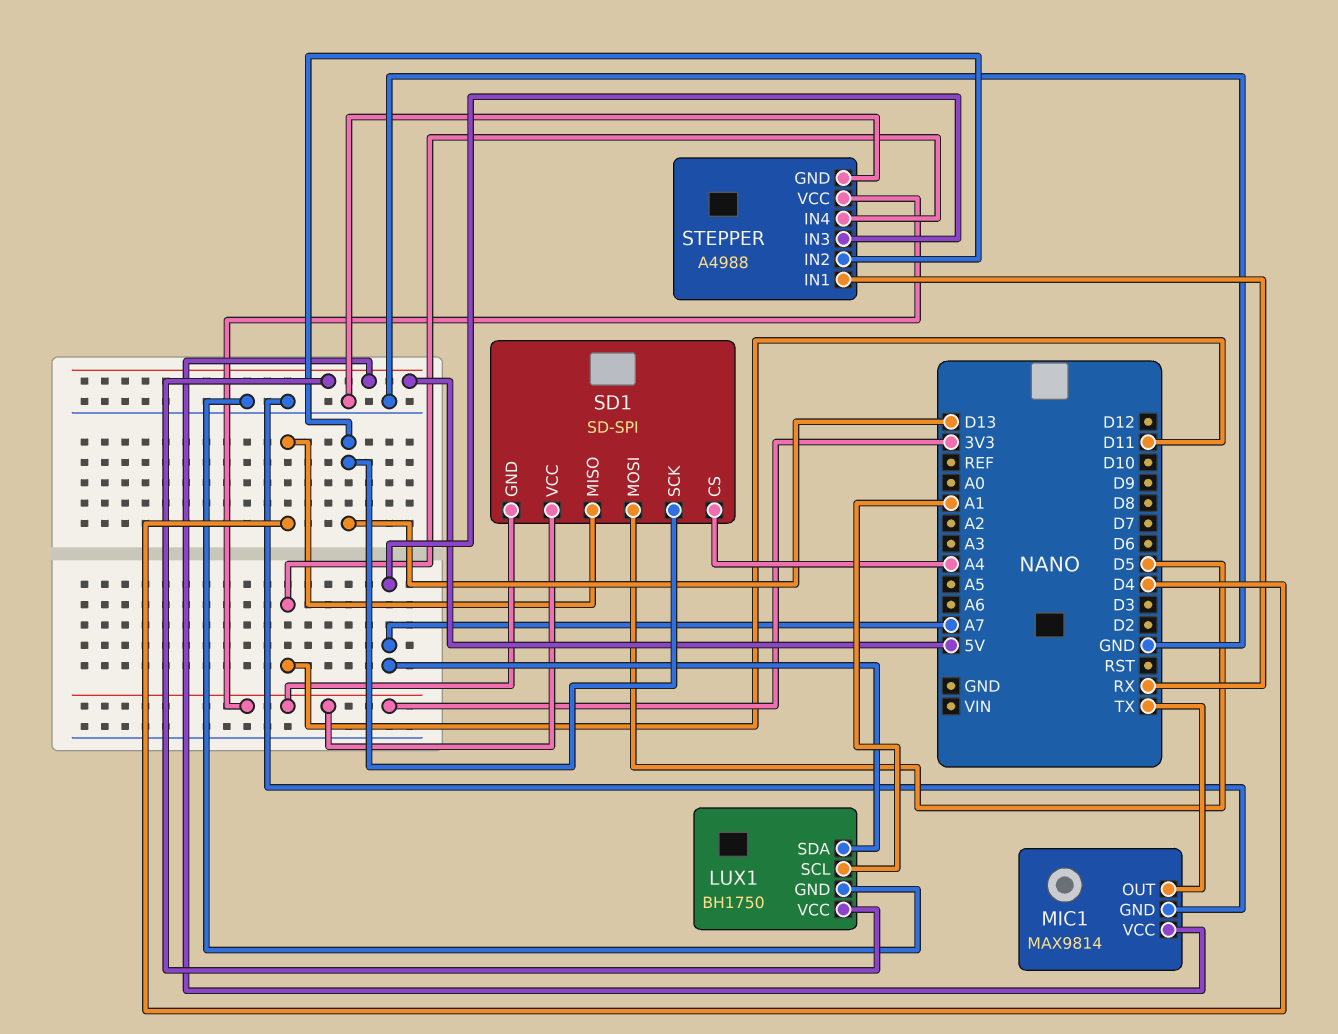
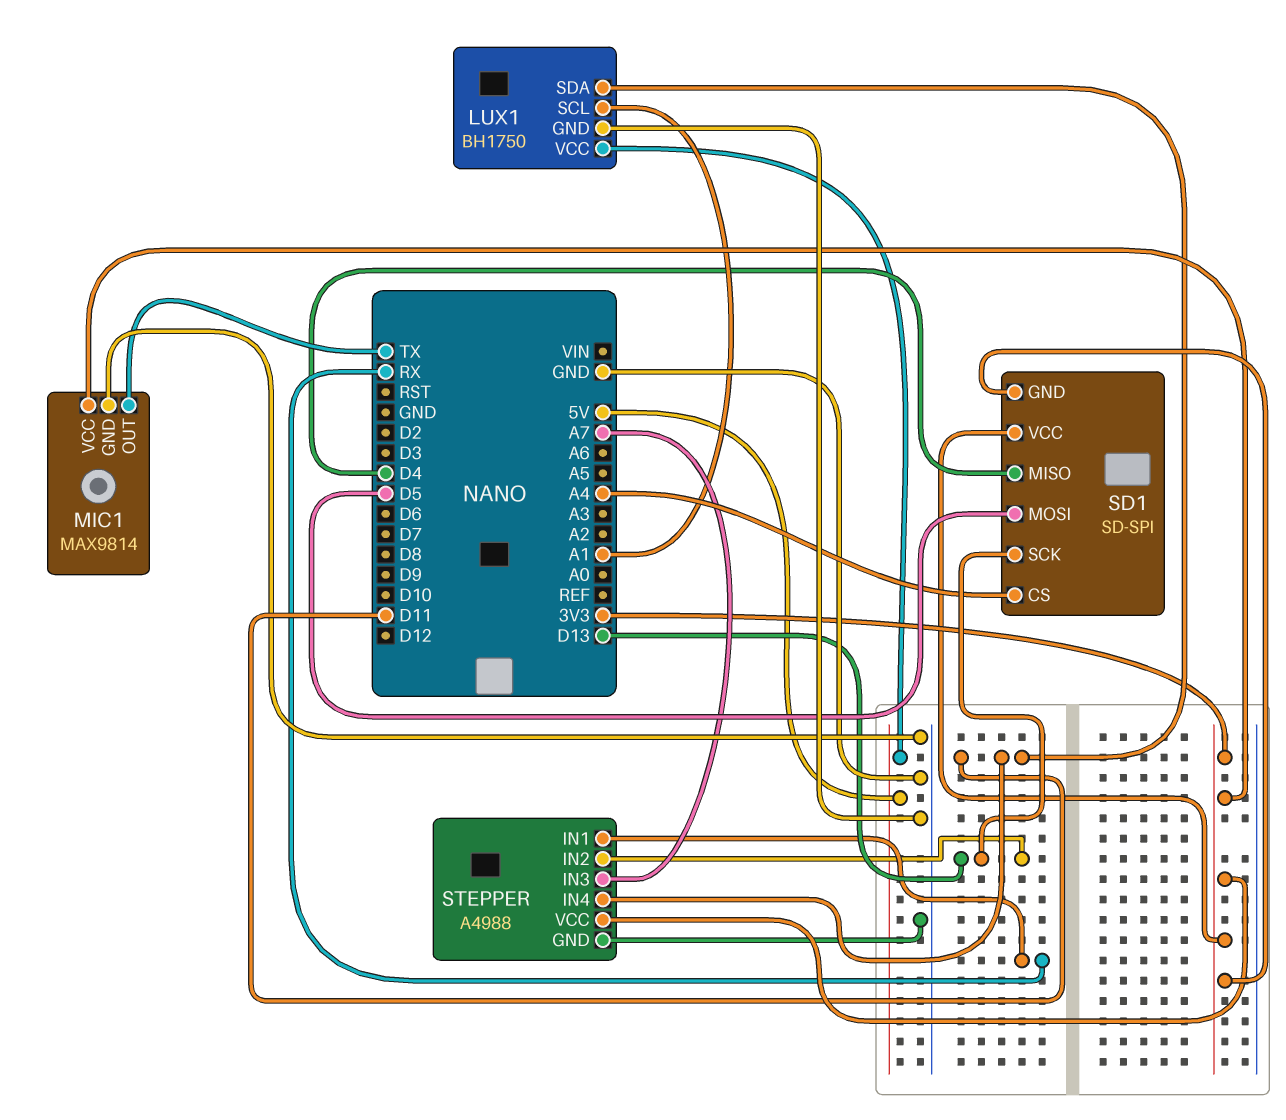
LUX1 pin SDA: A7 -> D11
MIC1 pin VCC: 5V -> 3V3

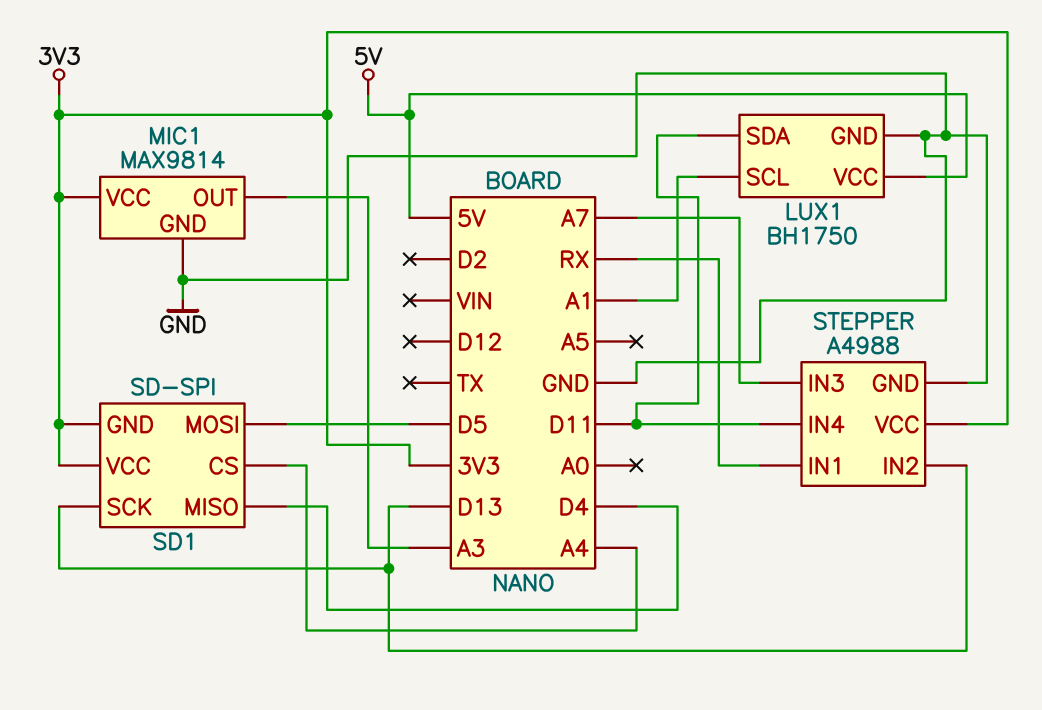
MIC1 pin OUT: TX -> A3

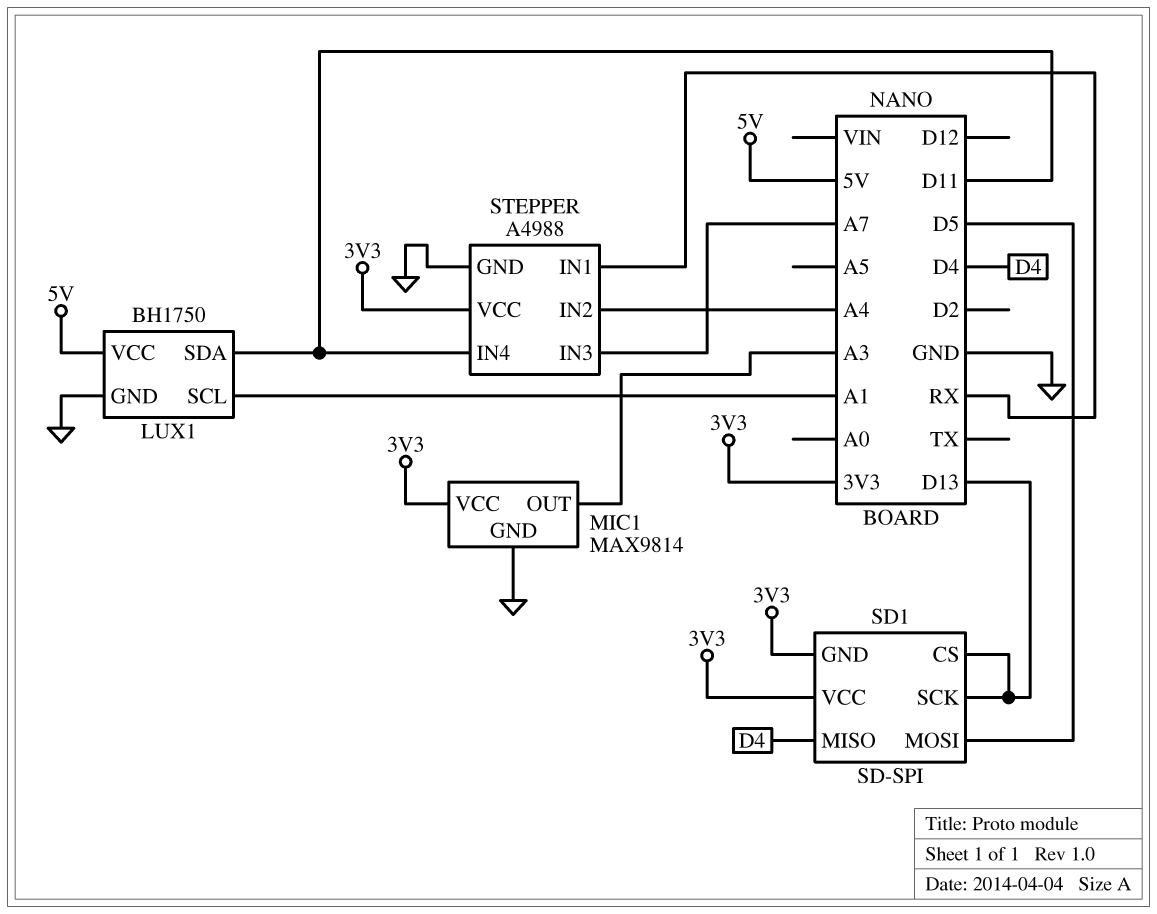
SD1 pin CS: A4 -> D13
STEPPER pin IN2: D13 -> A4

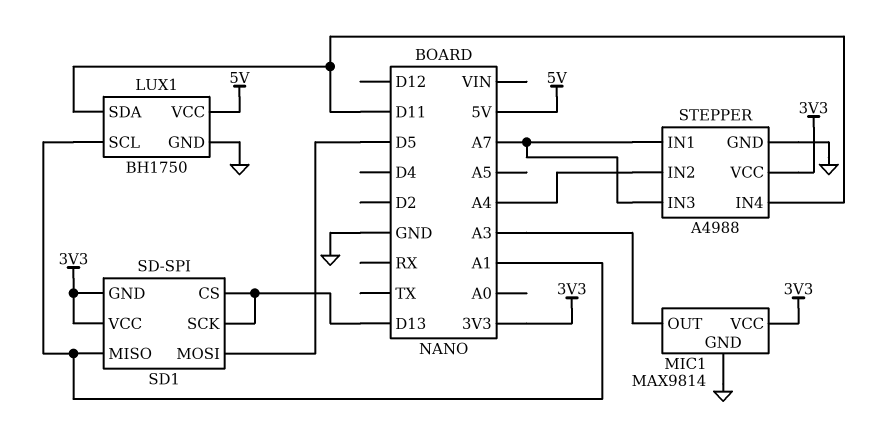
SD1 pin MISO: D4 -> A1
STEPPER pin IN1: RX -> A7

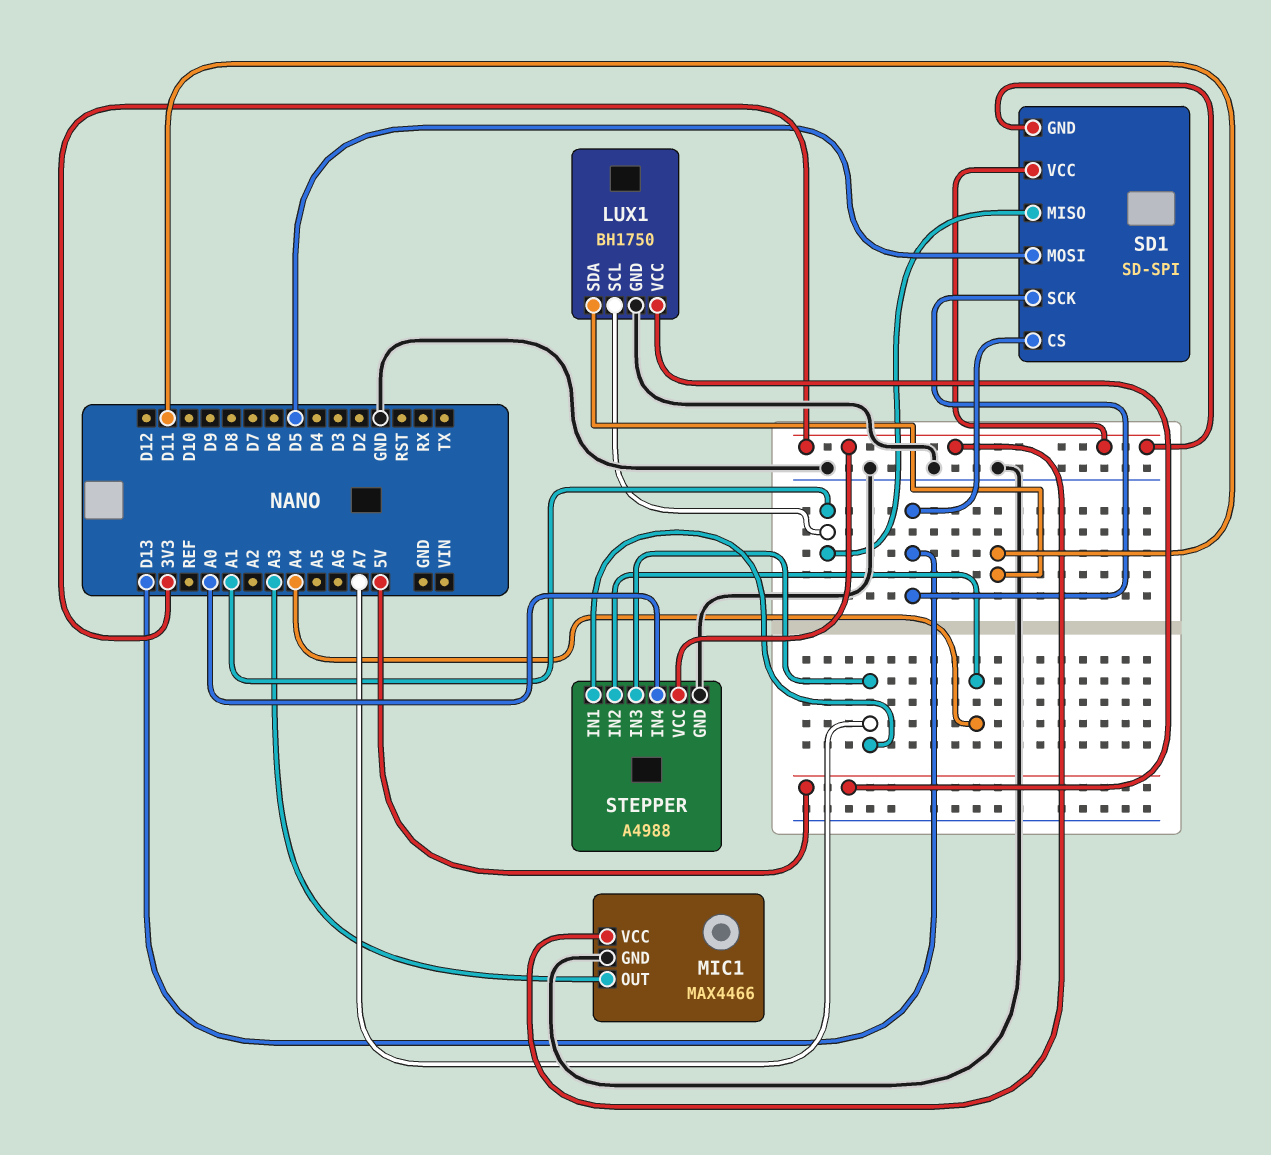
MIC1: MAX9814 -> MAX4466
STEPPER pin IN4: D11 -> A0

